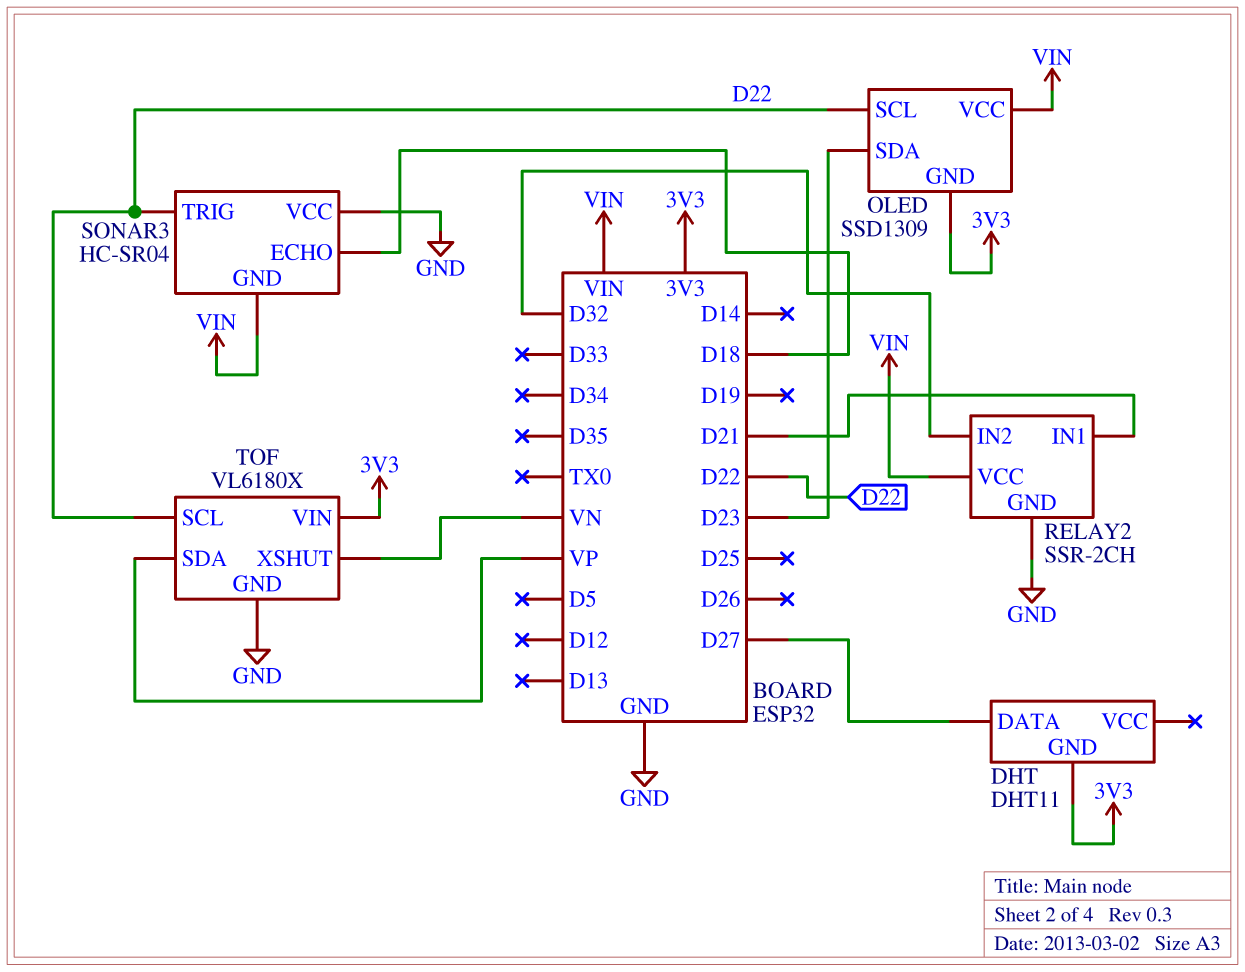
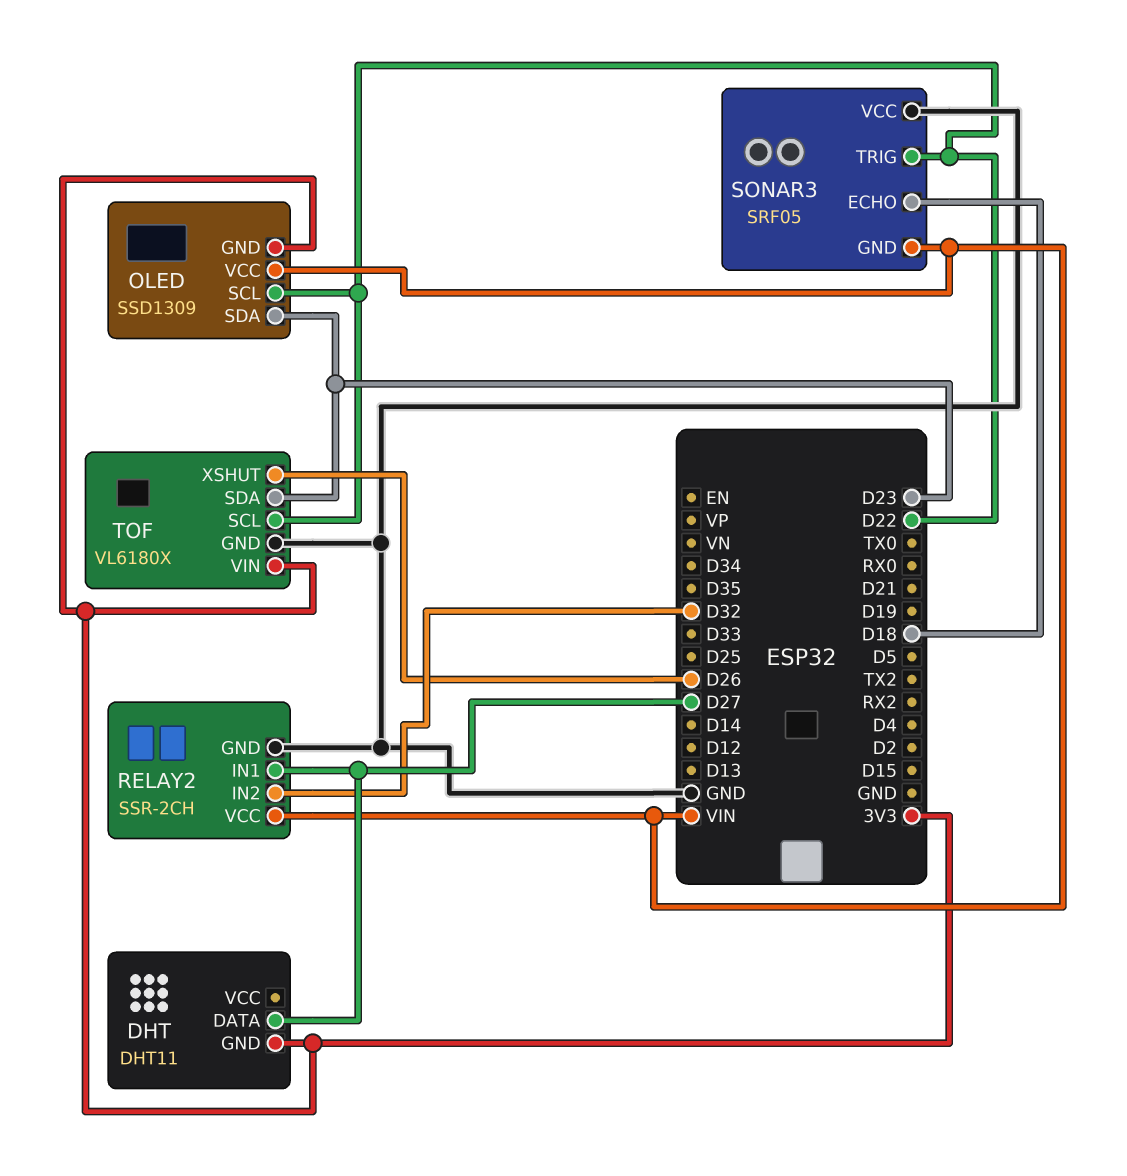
RELAY2 pin IN1: D21 -> D27
SONAR3: HC-SR04 -> SRF05
TOF pin SDA: VP -> D23
TOF pin XSHUT: VN -> D26

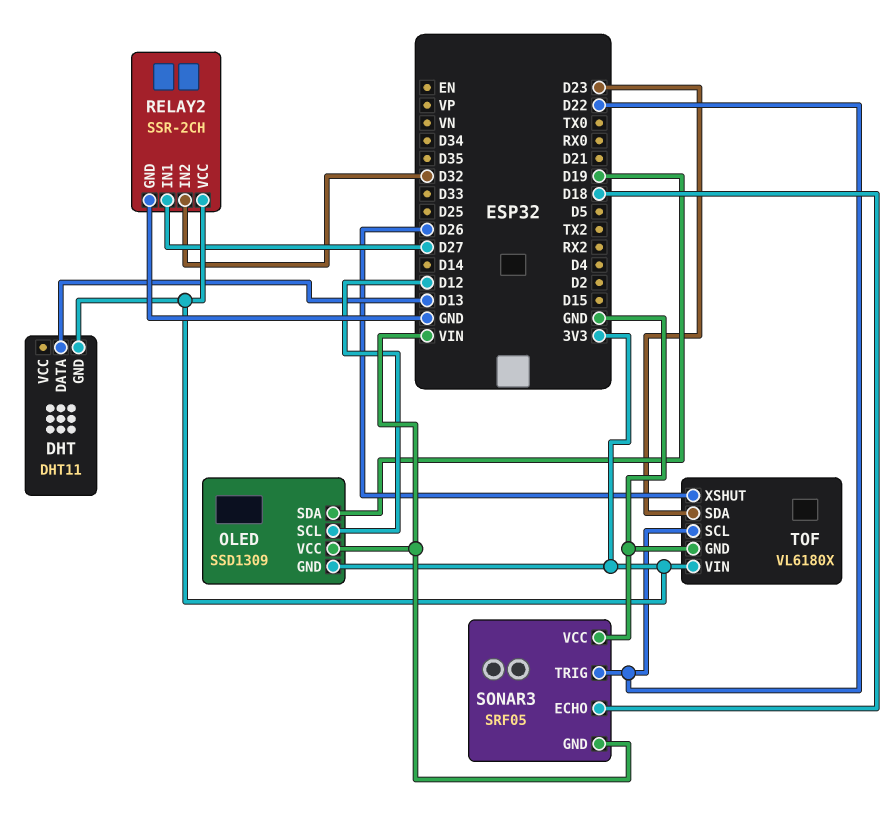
DHT pin DATA: D27 -> D13
OLED pin SCL: D22 -> D12
OLED pin SDA: D23 -> D19
RELAY2 pin VCC: VIN -> 3V3

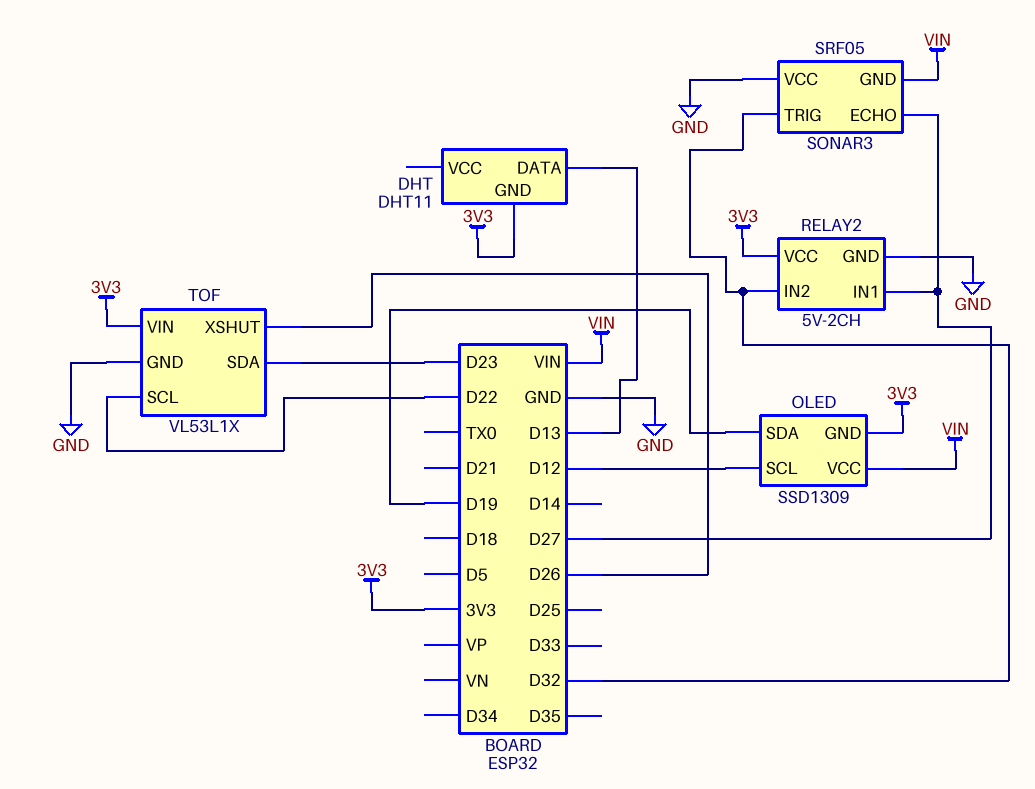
RELAY2: SSR-2CH -> 5V-2CH
SONAR3 pin ECHO: D18 -> D27
SONAR3 pin TRIG: D22 -> D32
TOF: VL6180X -> VL53L1X

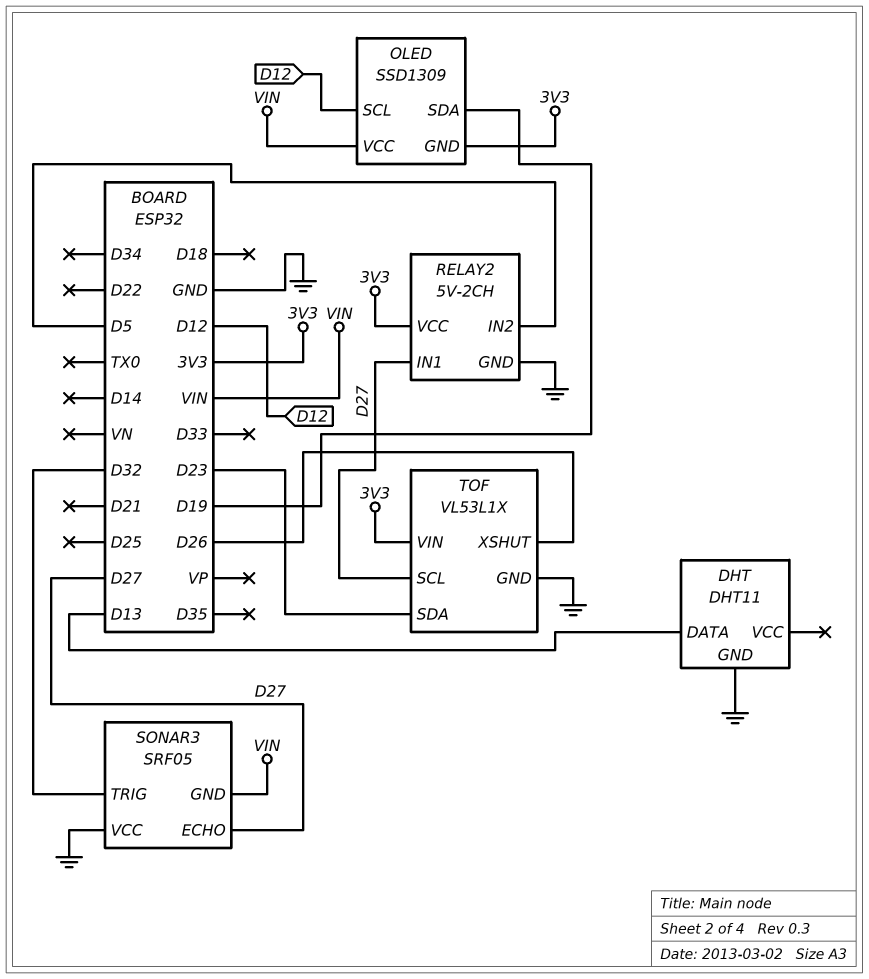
DHT pin GND: 3V3 -> GND
RELAY2 pin IN2: D32 -> D5
TOF pin SCL: D22 -> D27

